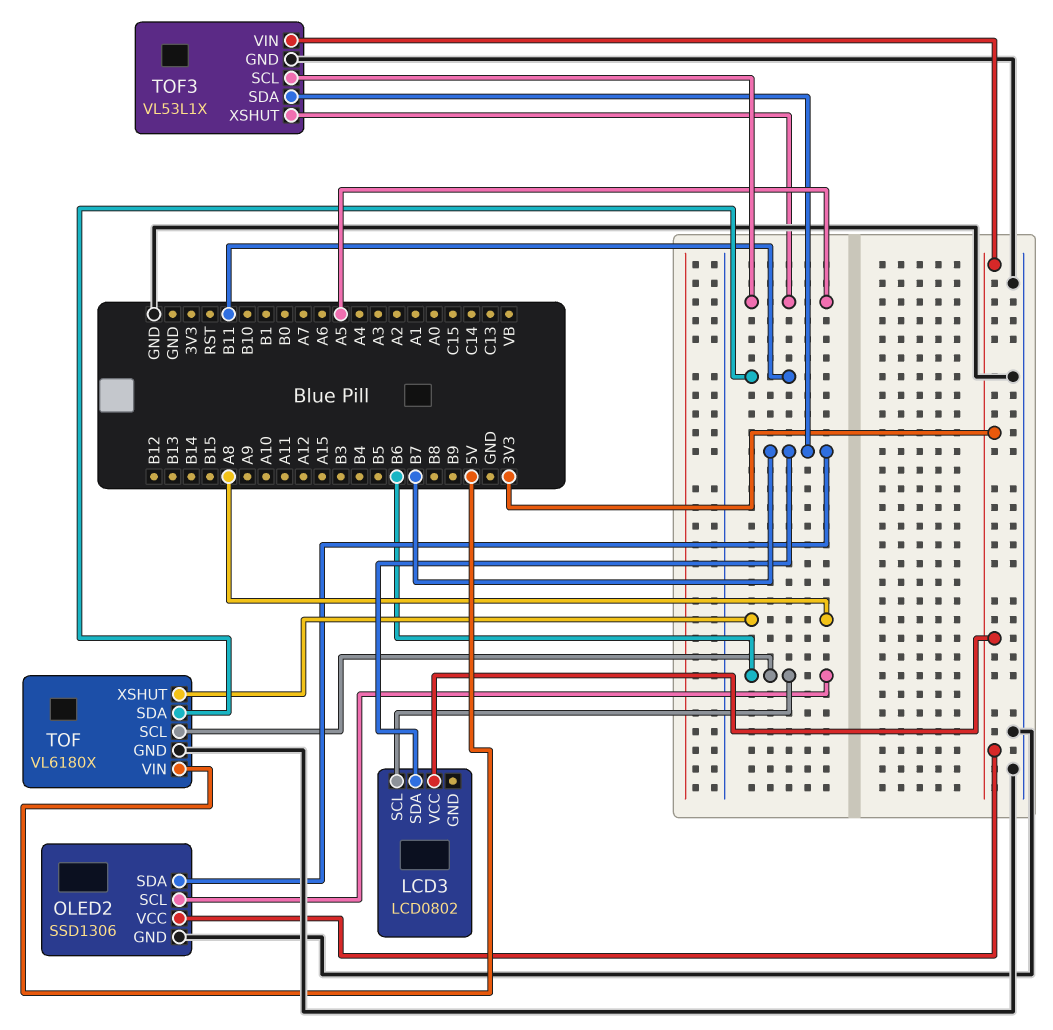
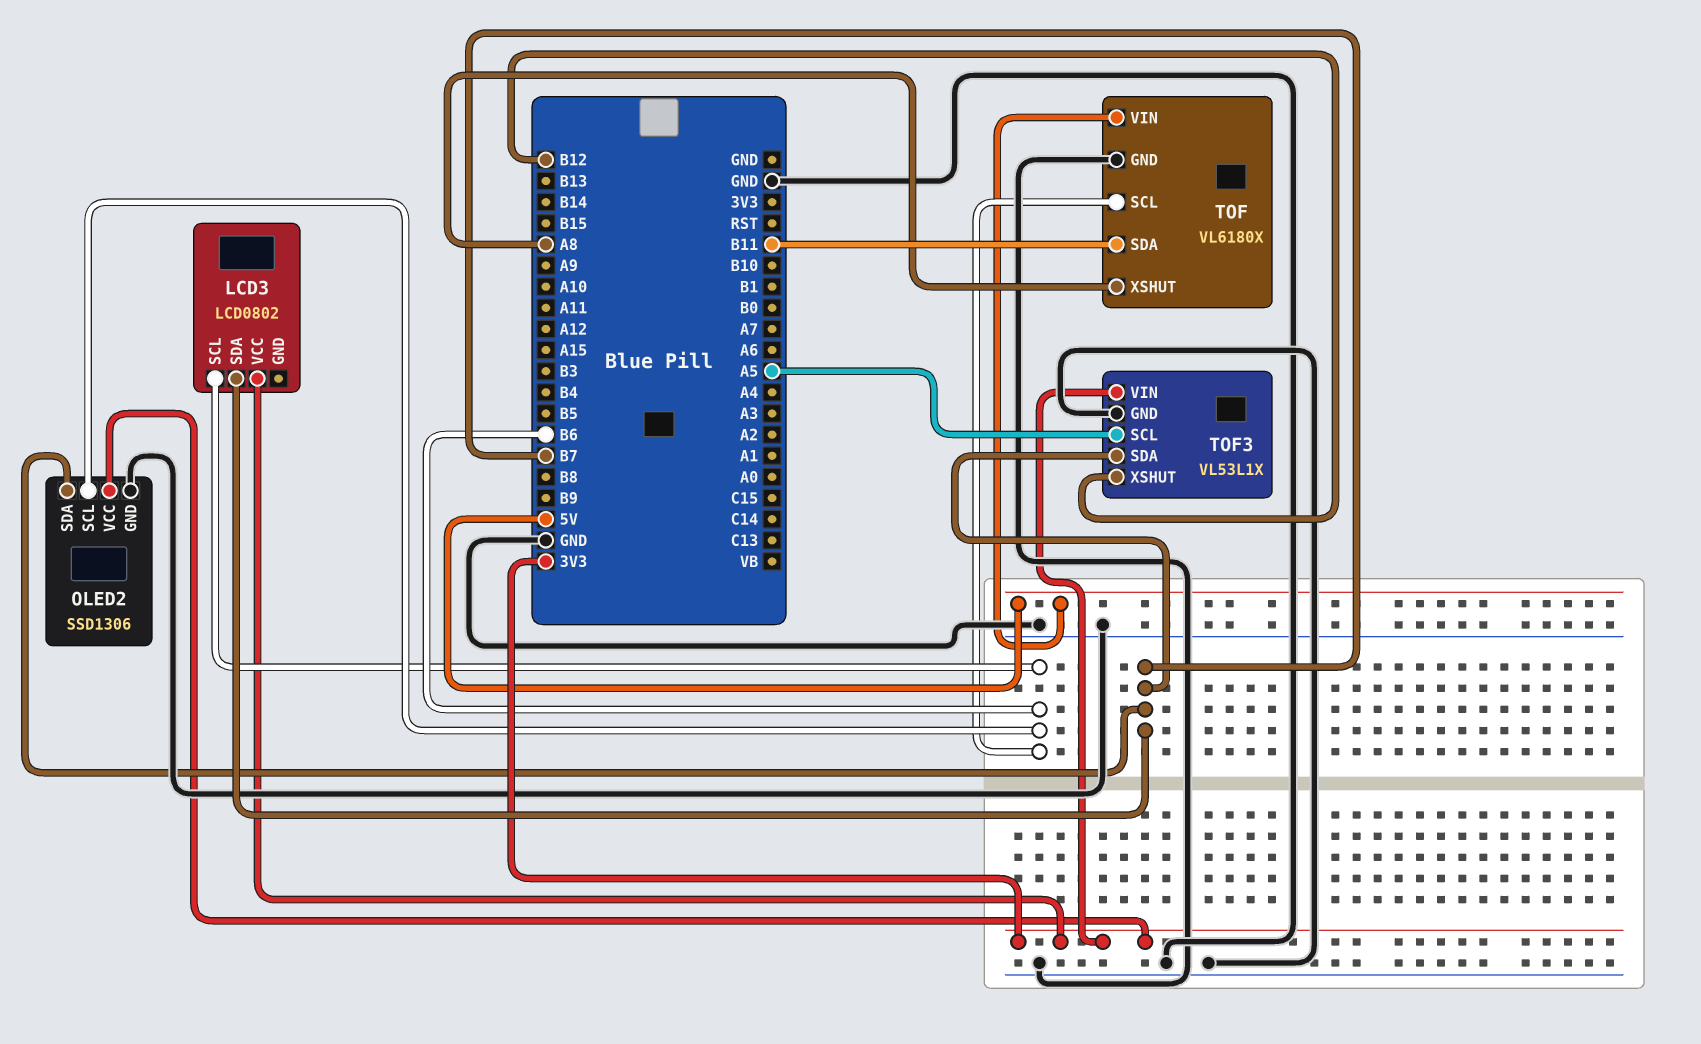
TOF3 pin XSHUT: A5 -> B12

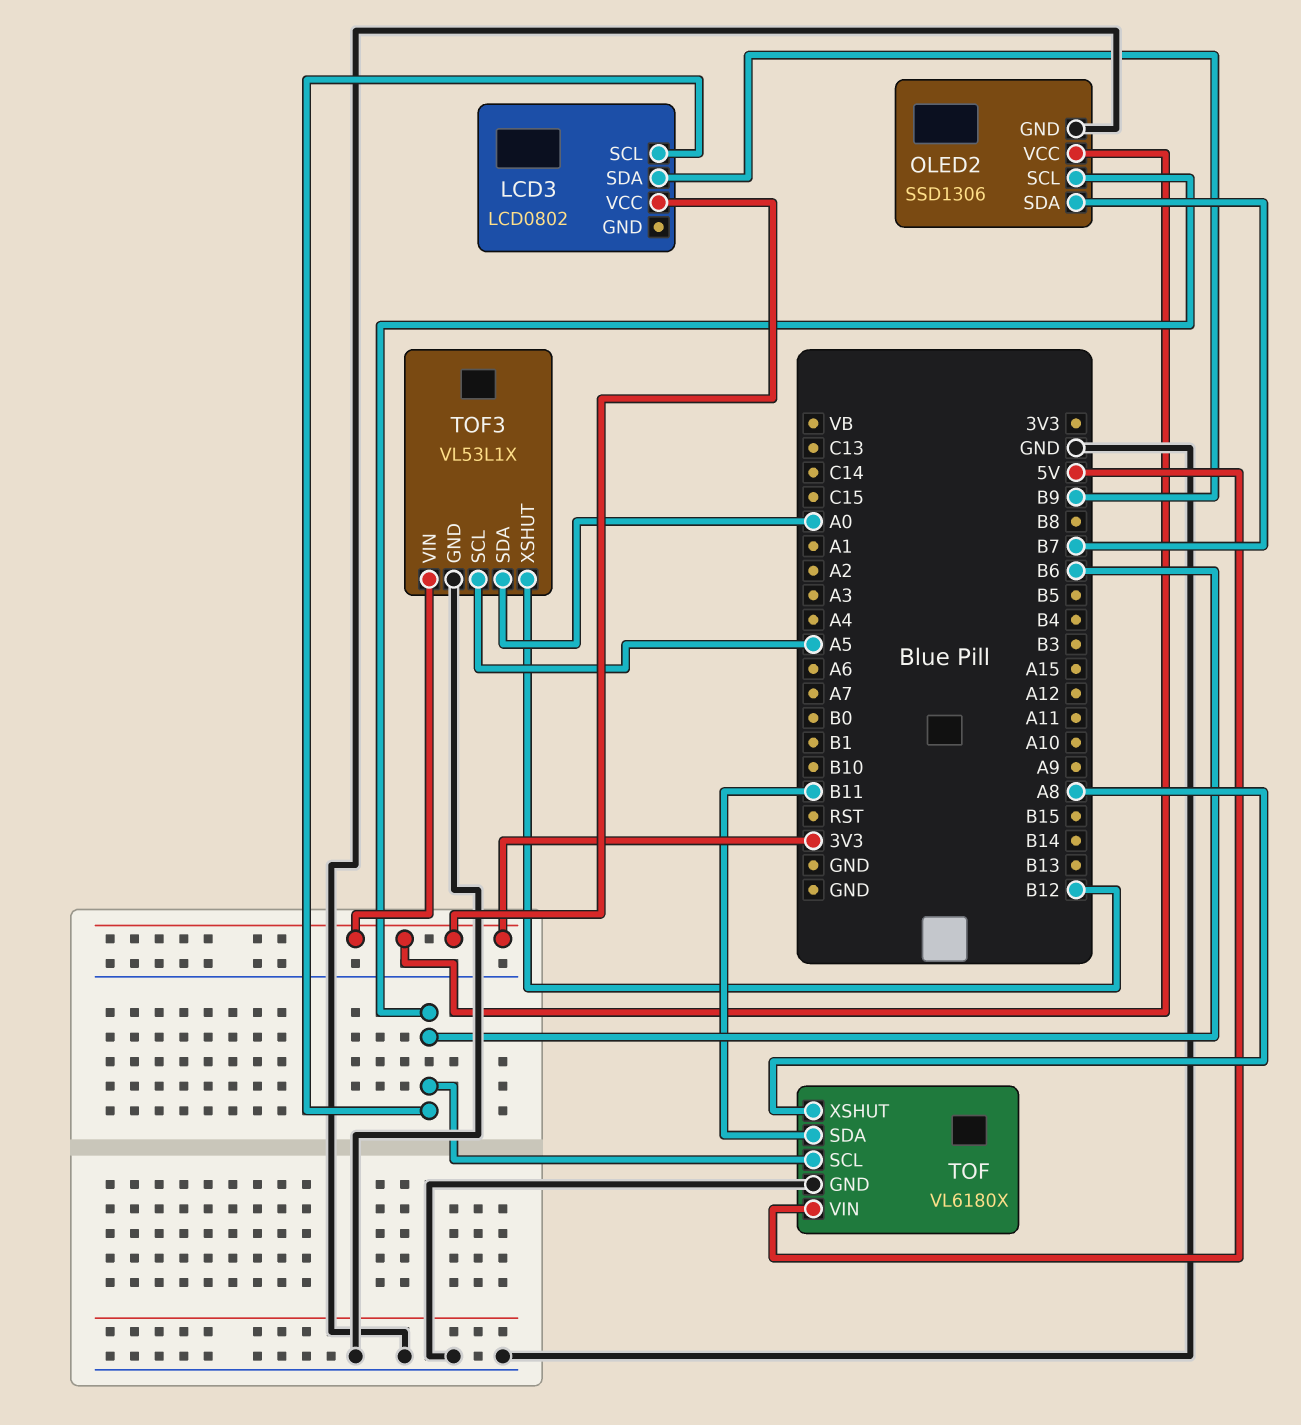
LCD3 pin SDA: B7 -> B9
TOF3 pin SDA: B7 -> A0

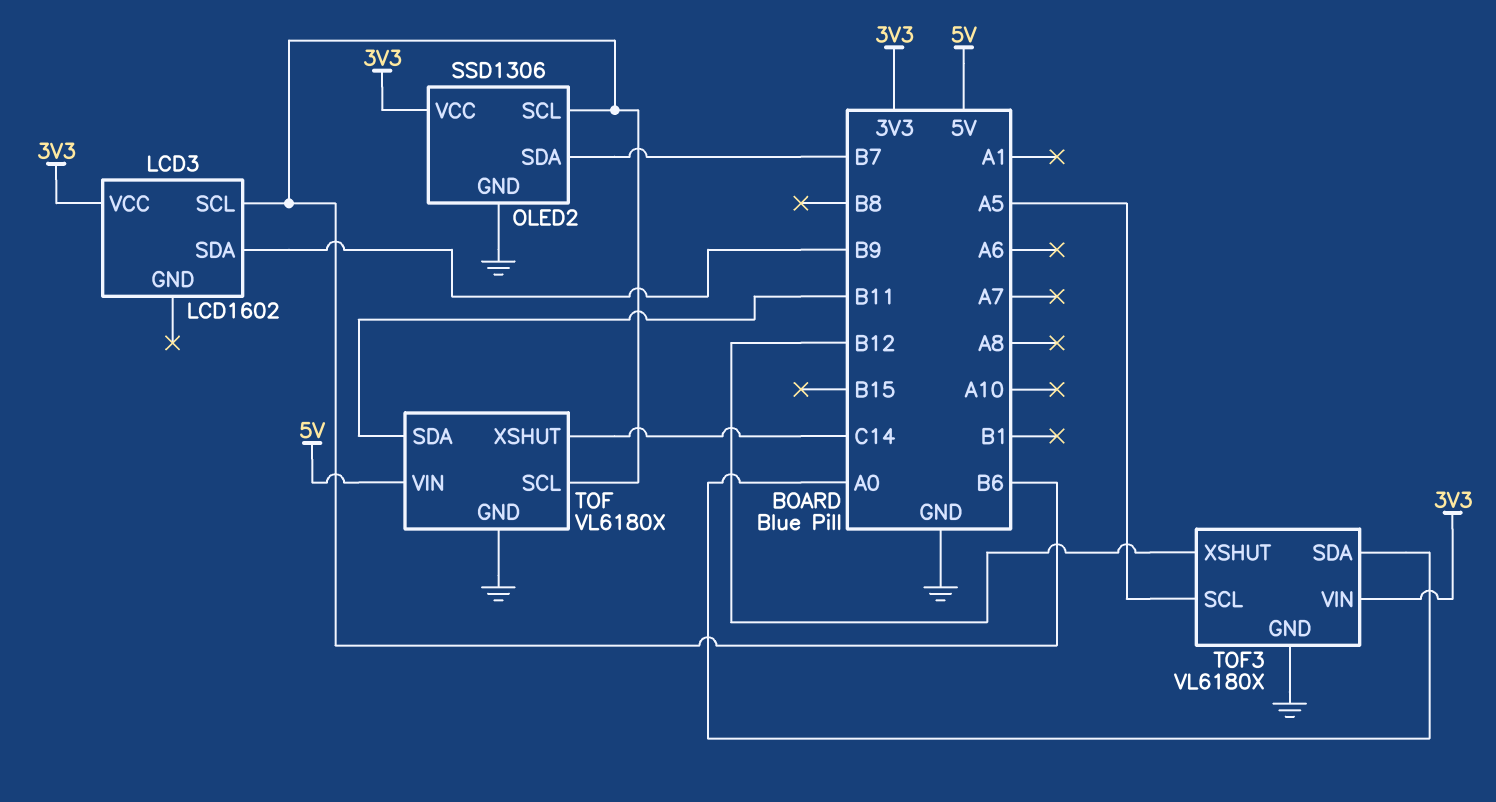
LCD3: LCD0802 -> LCD1602
TOF pin XSHUT: A8 -> C14
TOF3: VL53L1X -> VL6180X

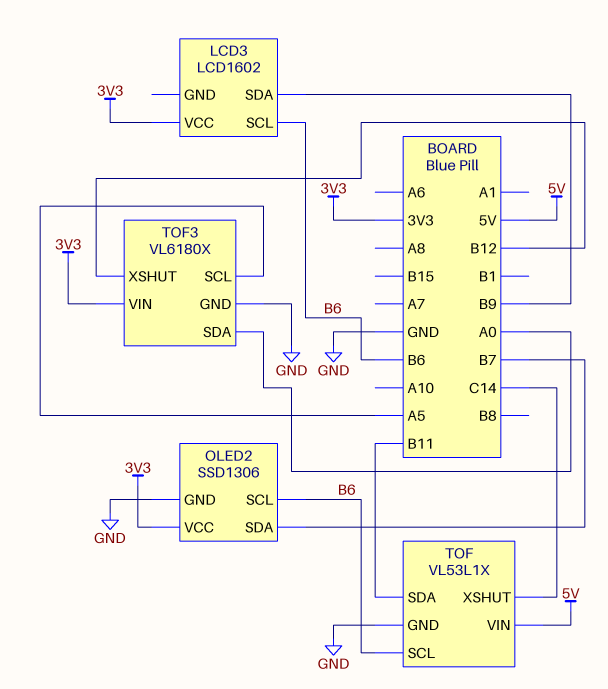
TOF: VL6180X -> VL53L1X

